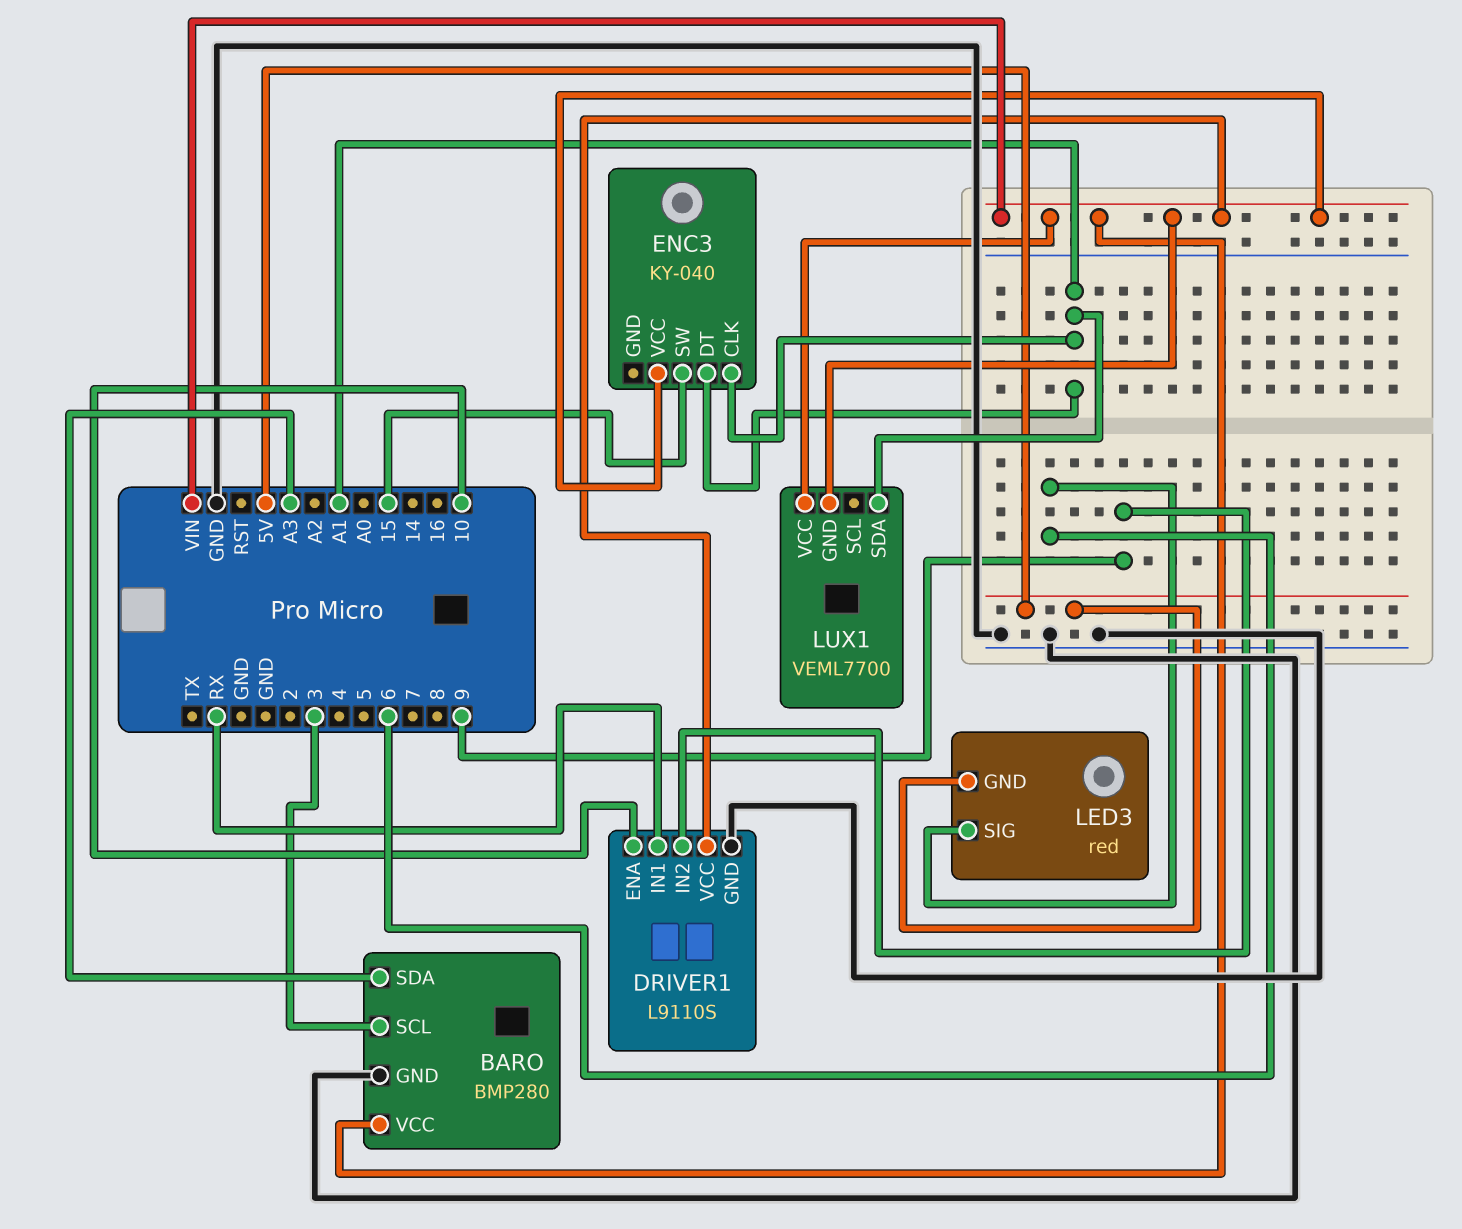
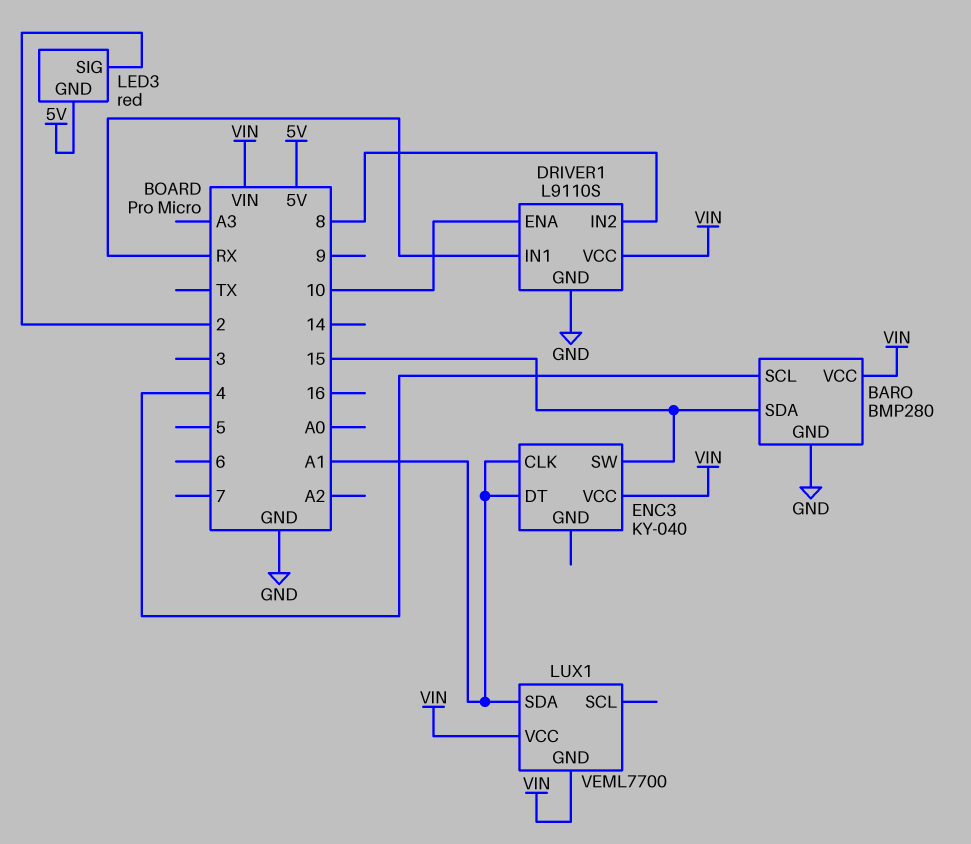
BARO pin SCL: 3 -> 4
BARO pin SDA: A3 -> 15
DRIVER1 pin IN2: 9 -> 8
LED3 pin SIG: 6 -> 2

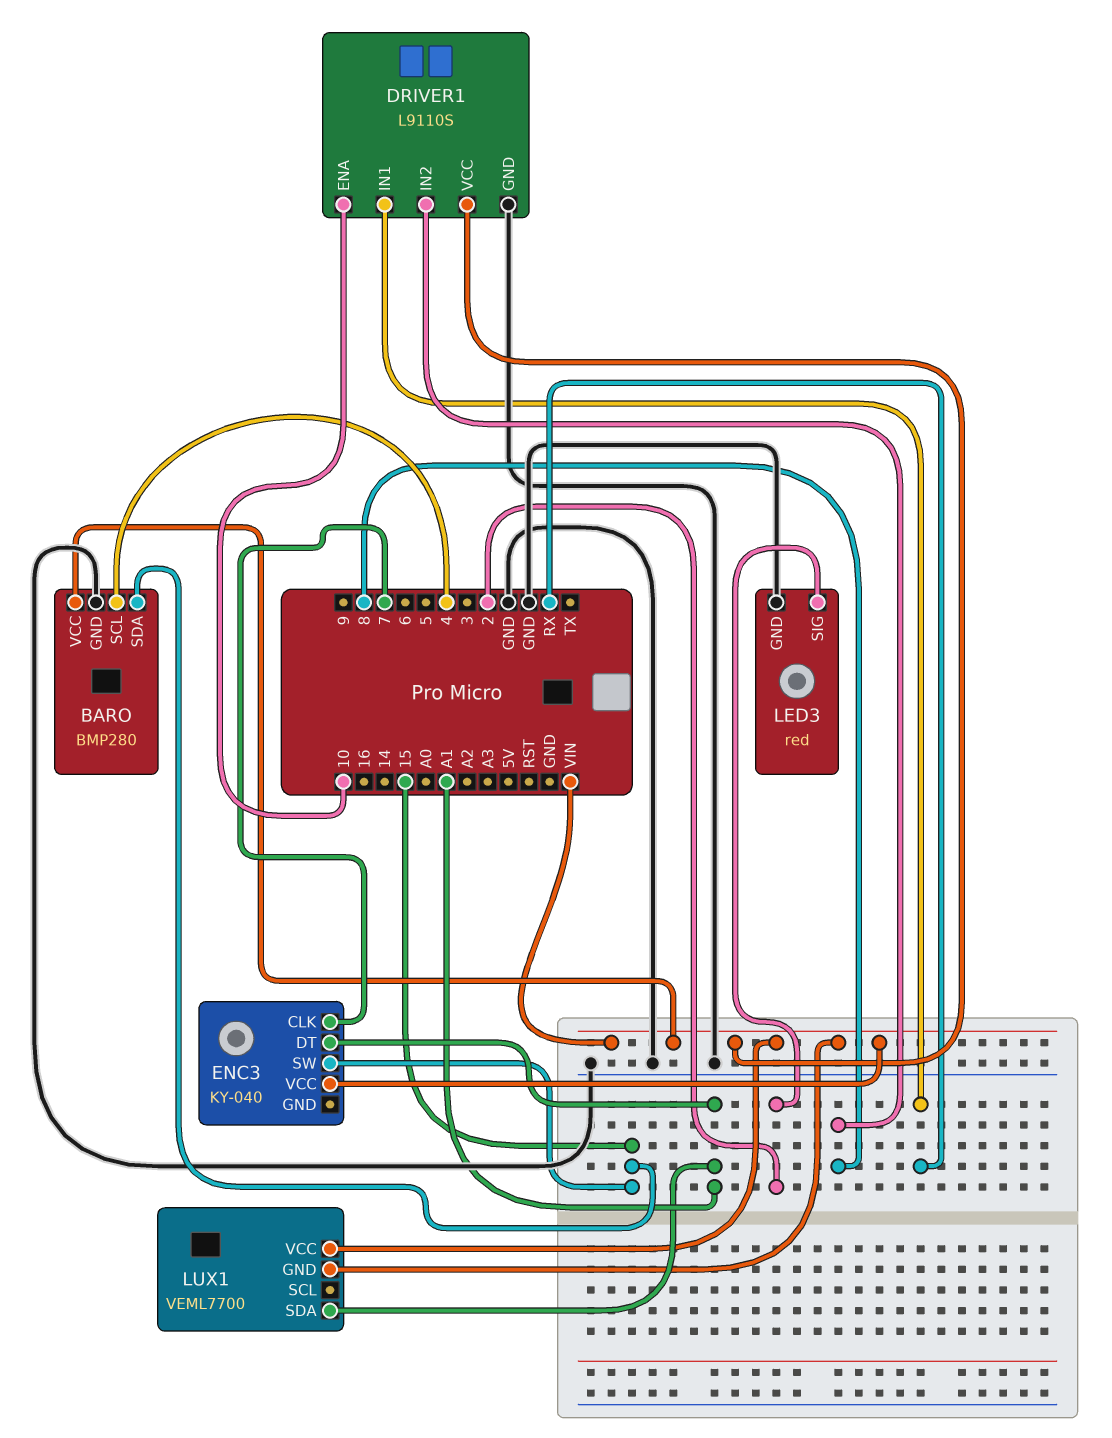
ENC3 pin CLK: A1 -> 7
LED3 pin GND: 5V -> GND

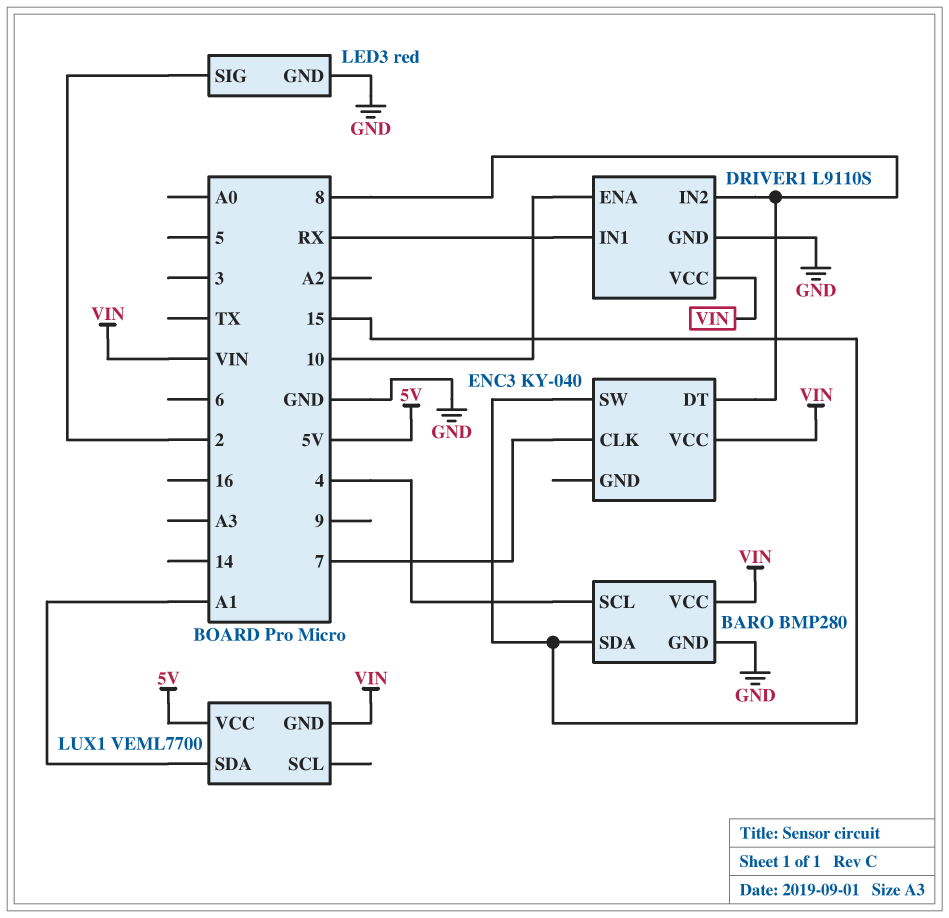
ENC3 pin DT: A1 -> 8
LUX1 pin VCC: VIN -> 5V

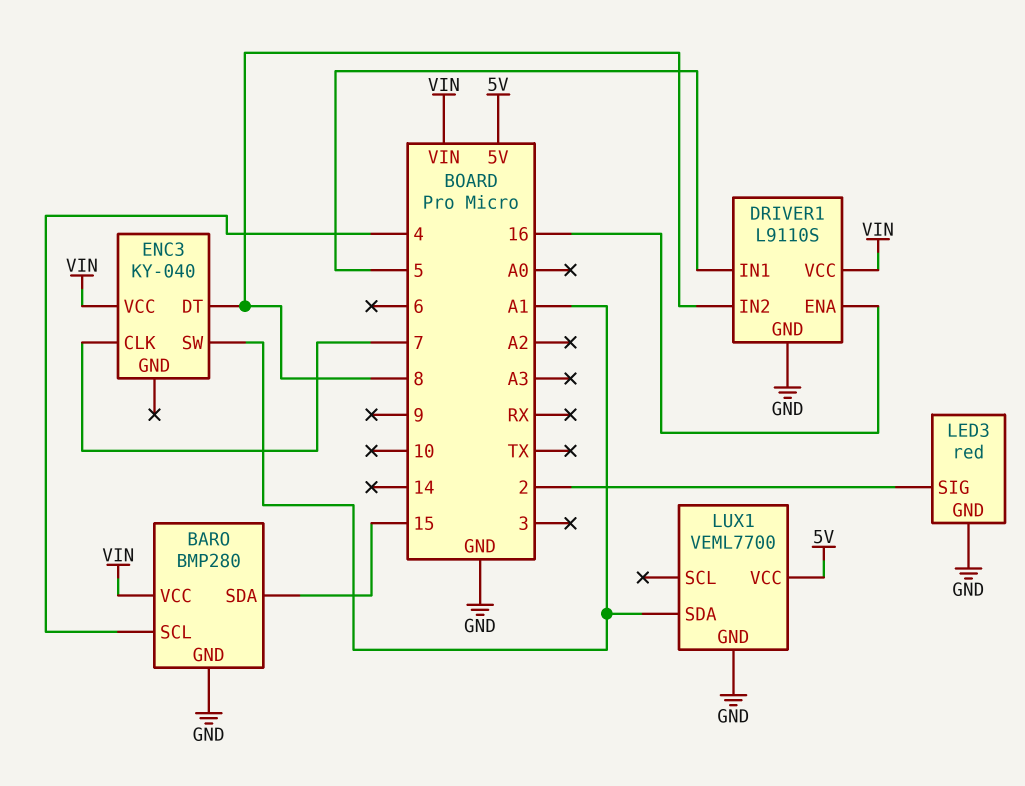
DRIVER1 pin ENA: 10 -> 16
DRIVER1 pin IN1: RX -> 5
ENC3 pin SW: 15 -> A1
LUX1 pin GND: VIN -> GND

